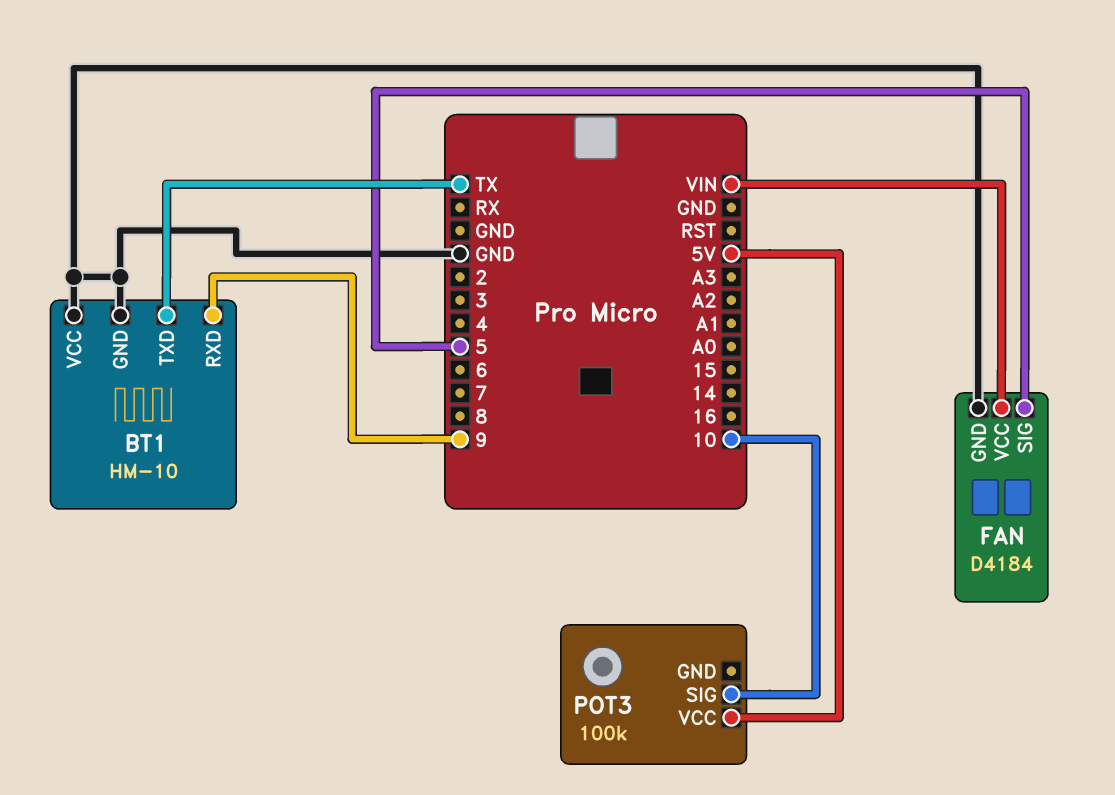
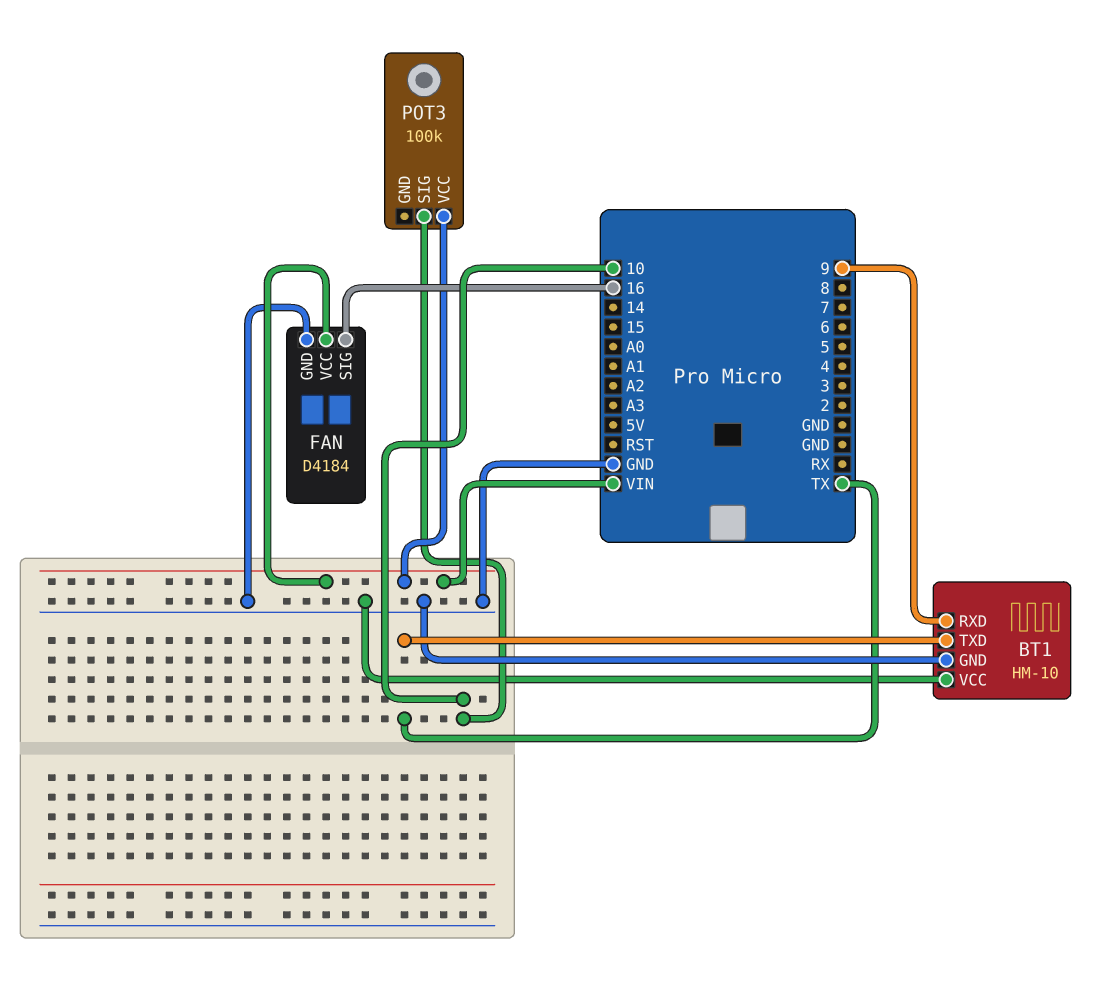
FAN pin SIG: 5 -> 16
POT3 pin VCC: 5V -> VIN

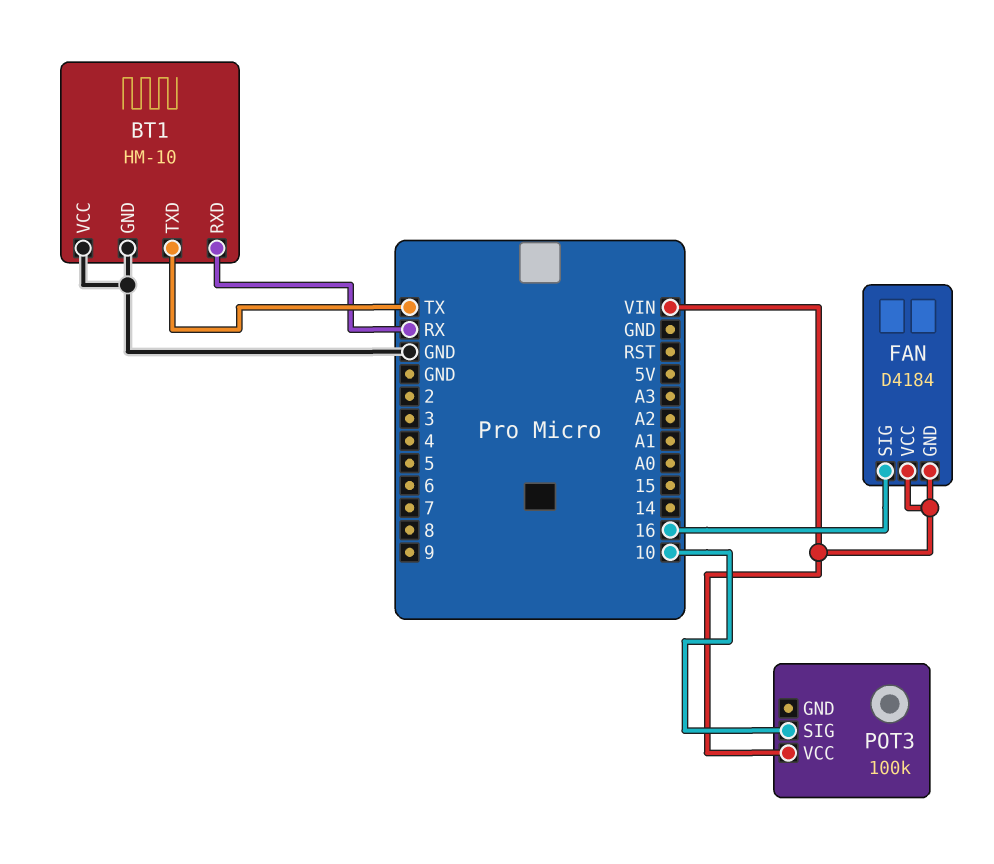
BT1 pin RXD: 9 -> RX
FAN pin GND: GND -> VIN

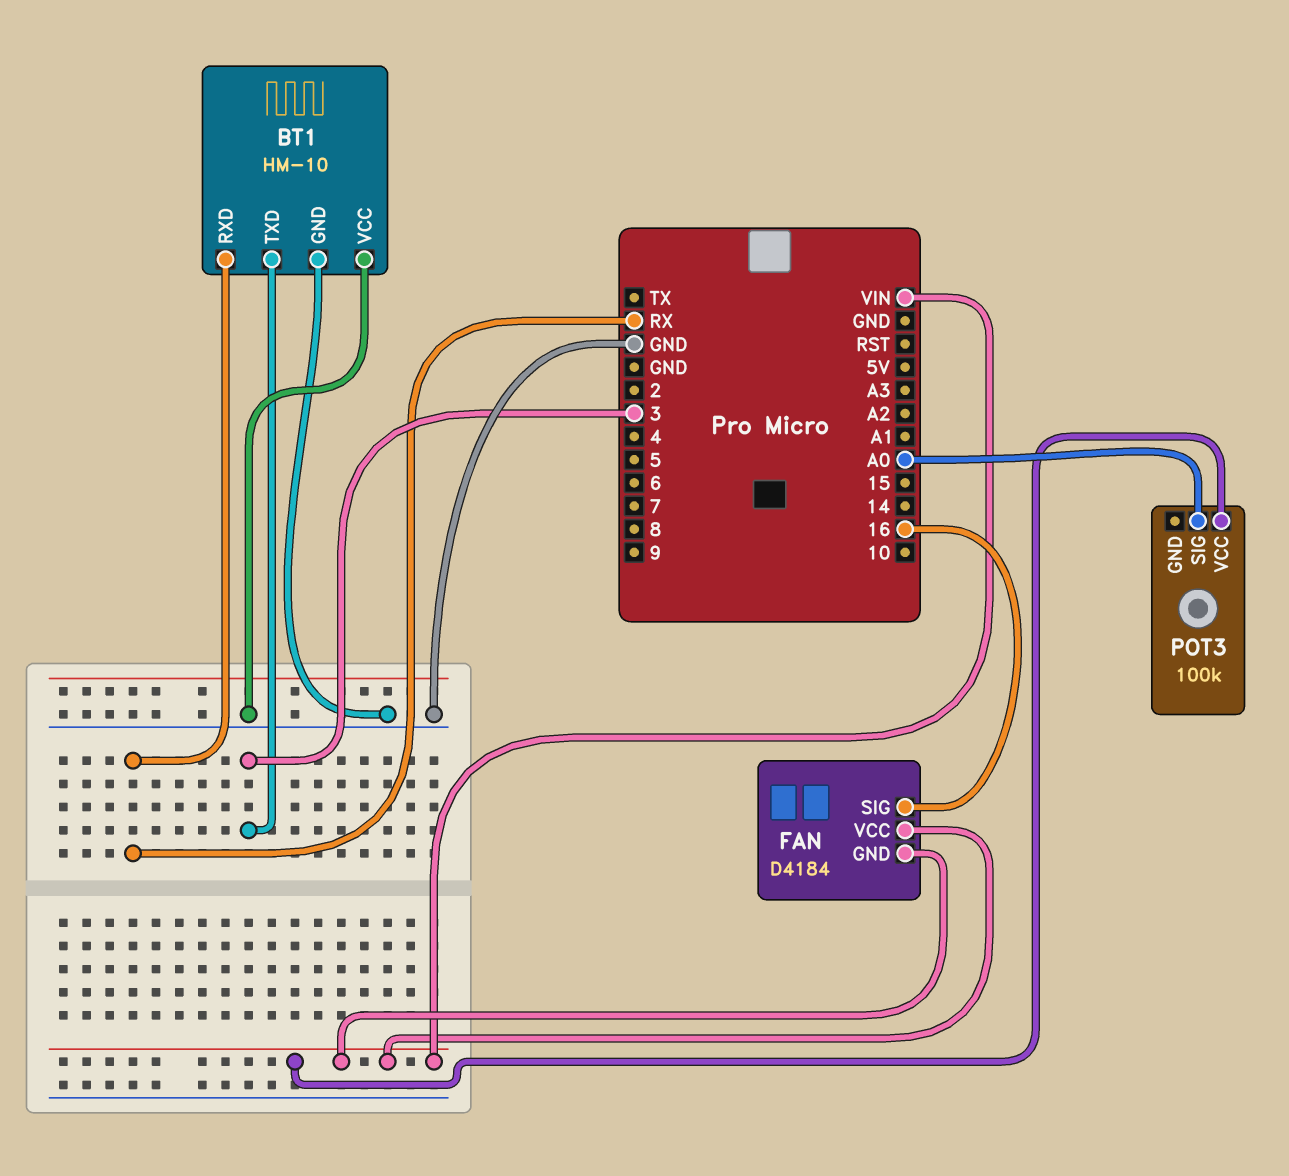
BT1 pin TXD: TX -> 3
POT3 pin SIG: 10 -> A0

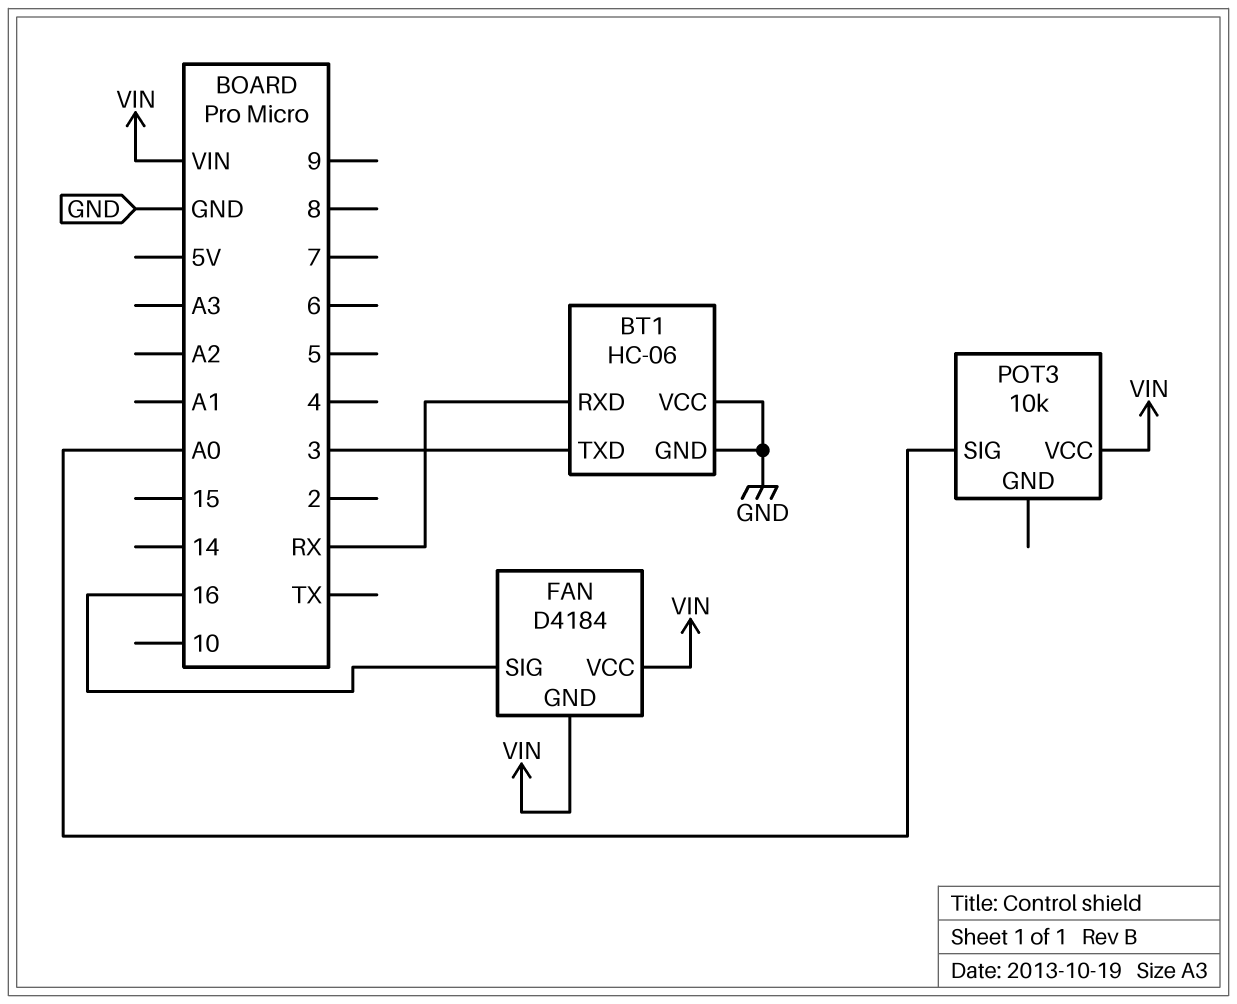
BT1: HM-10 -> HC-06
POT3: 100k -> 10k

